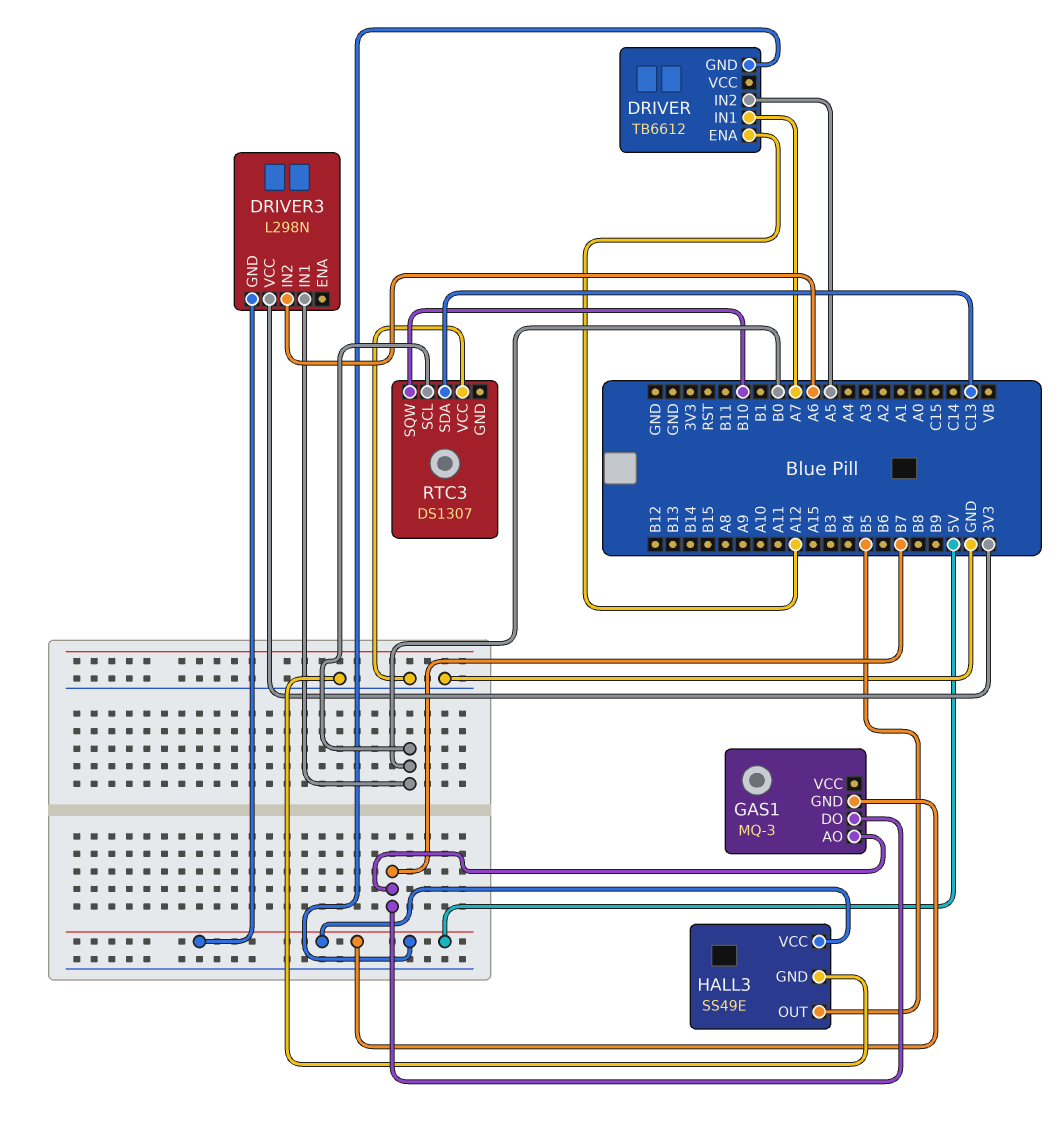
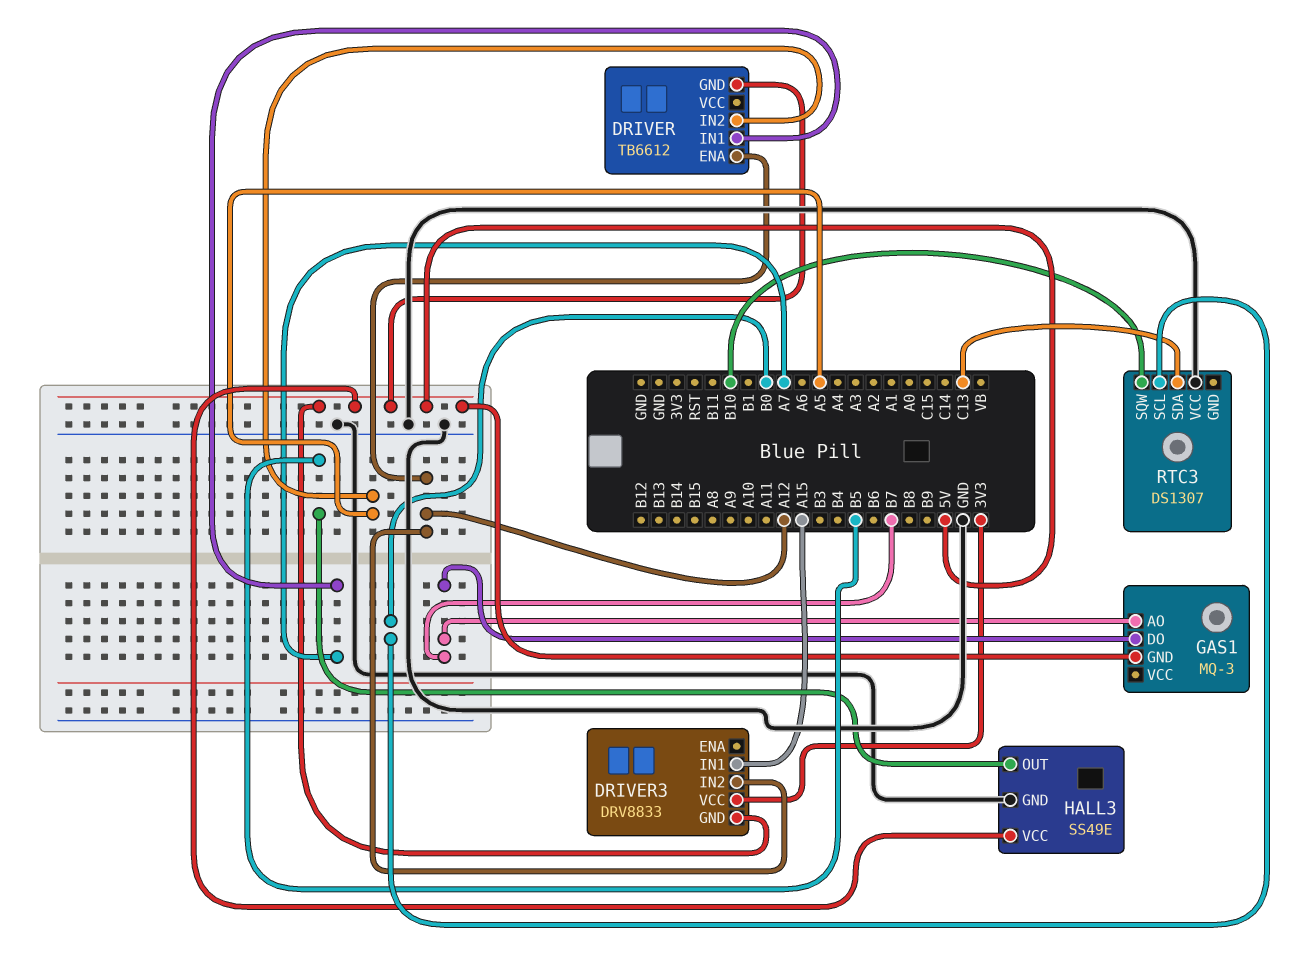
DRIVER3: L298N -> DRV8833
DRIVER3 pin IN1: B0 -> A15
DRIVER3 pin IN2: A6 -> A12

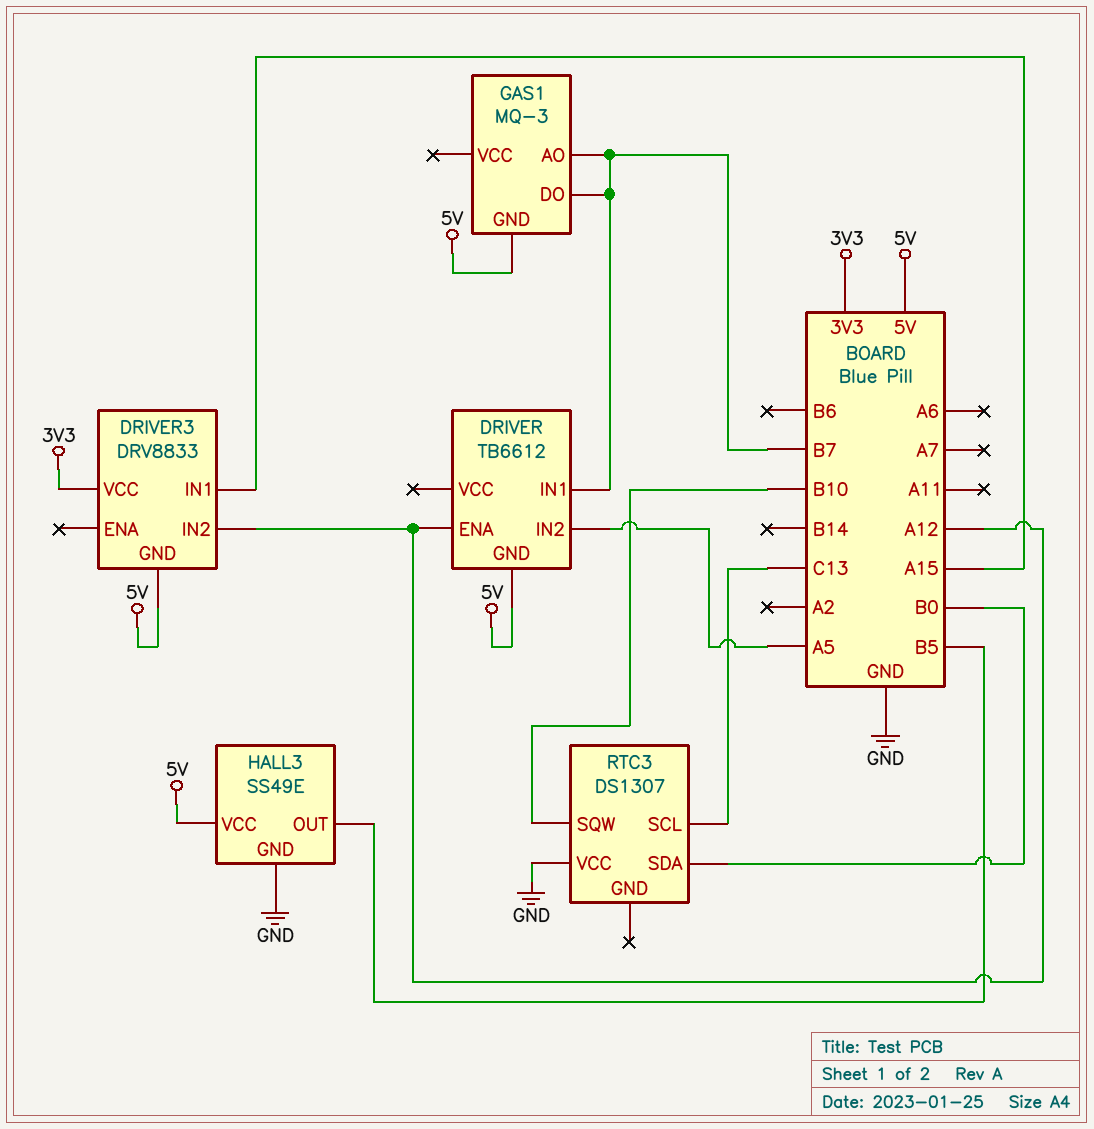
DRIVER pin IN1: A7 -> B7
RTC3 pin SCL: B0 -> C13
RTC3 pin SDA: C13 -> B0

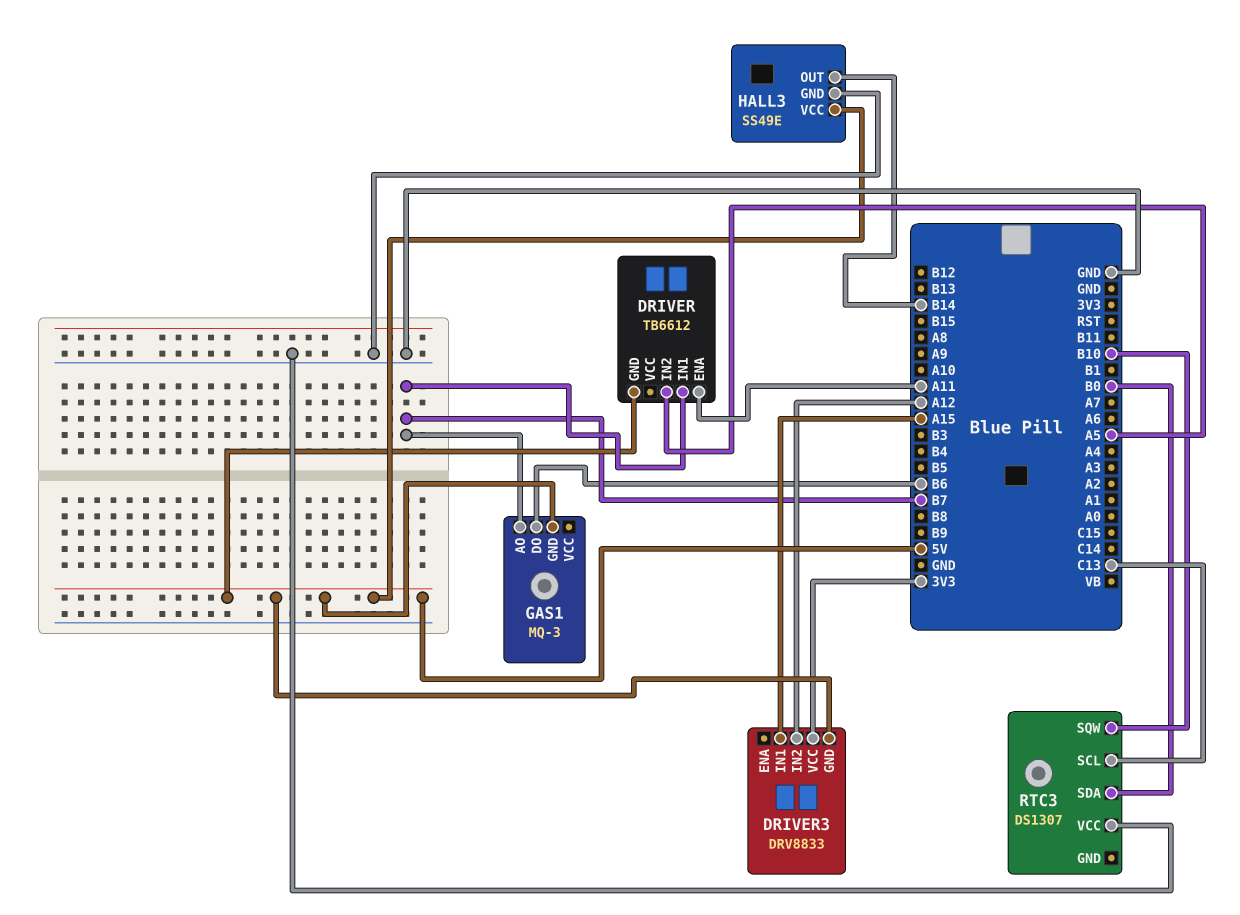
DRIVER pin ENA: A12 -> A11
GAS1 pin DO: B7 -> B6
HALL3 pin OUT: B5 -> B14

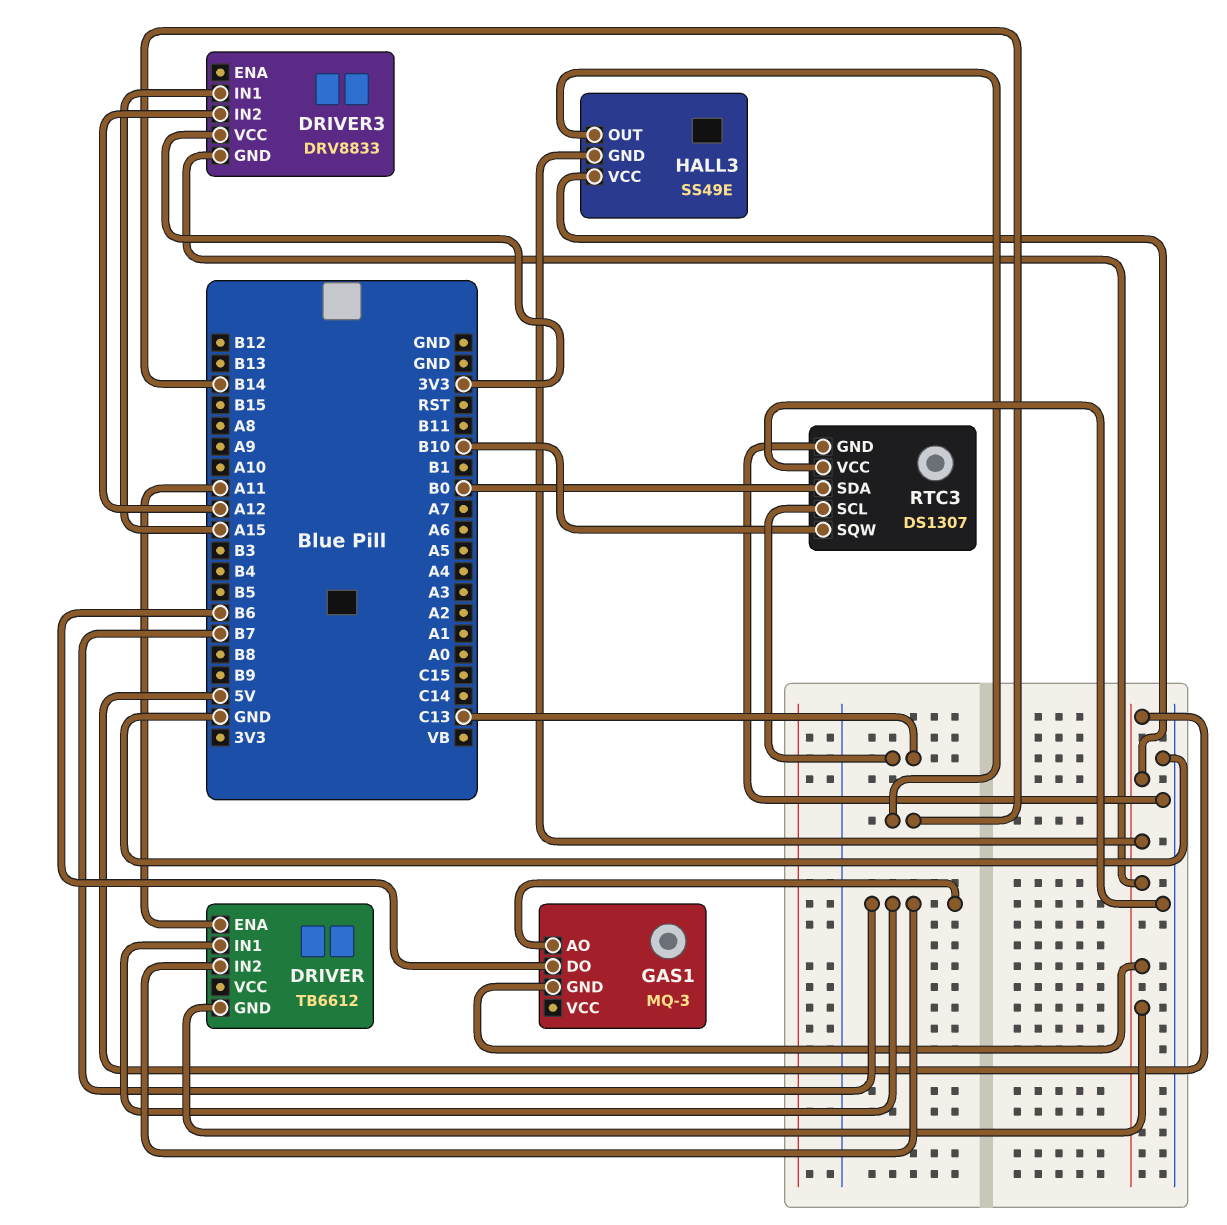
DRIVER pin IN2: A5 -> B7
HALL3 pin GND: GND -> 5V
RTC3 pin GND: none -> GND

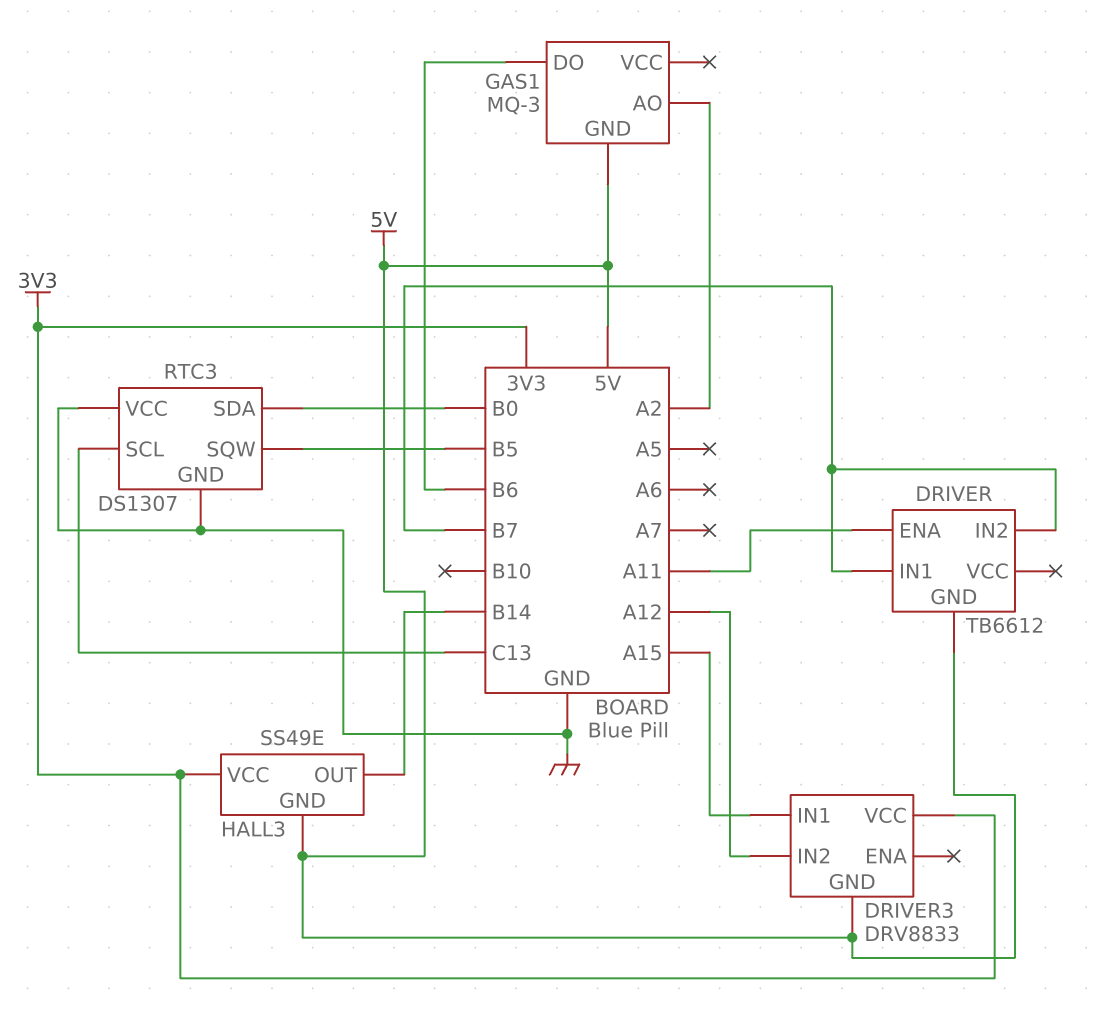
GAS1 pin AO: B7 -> A2
HALL3 pin VCC: 5V -> 3V3
RTC3 pin SQW: B10 -> B5

